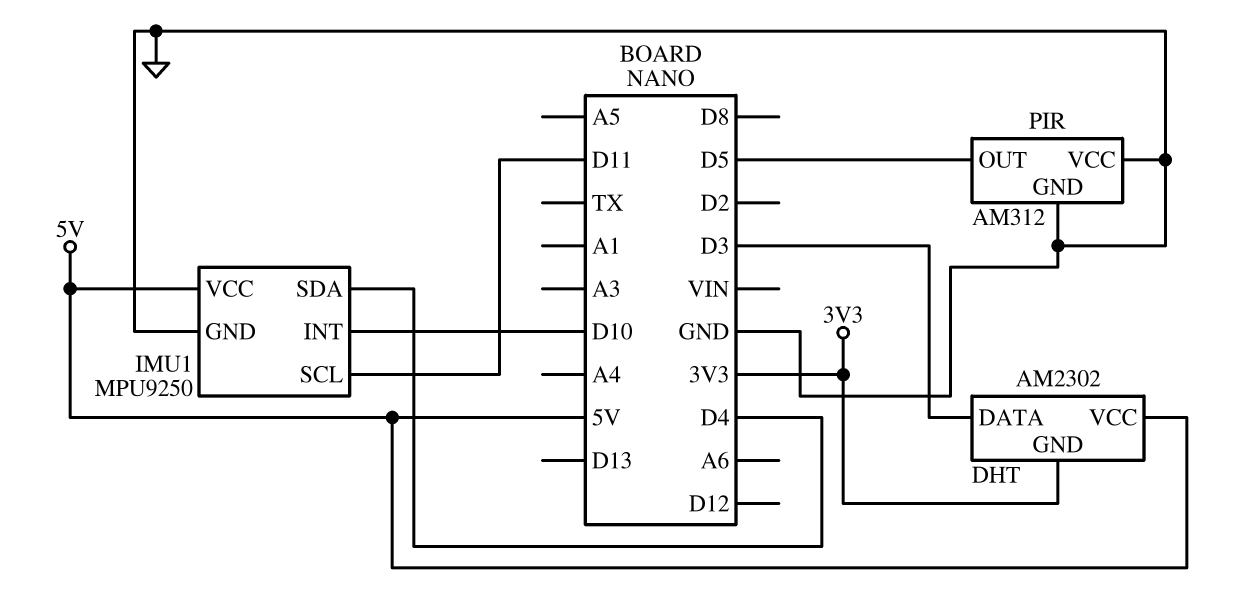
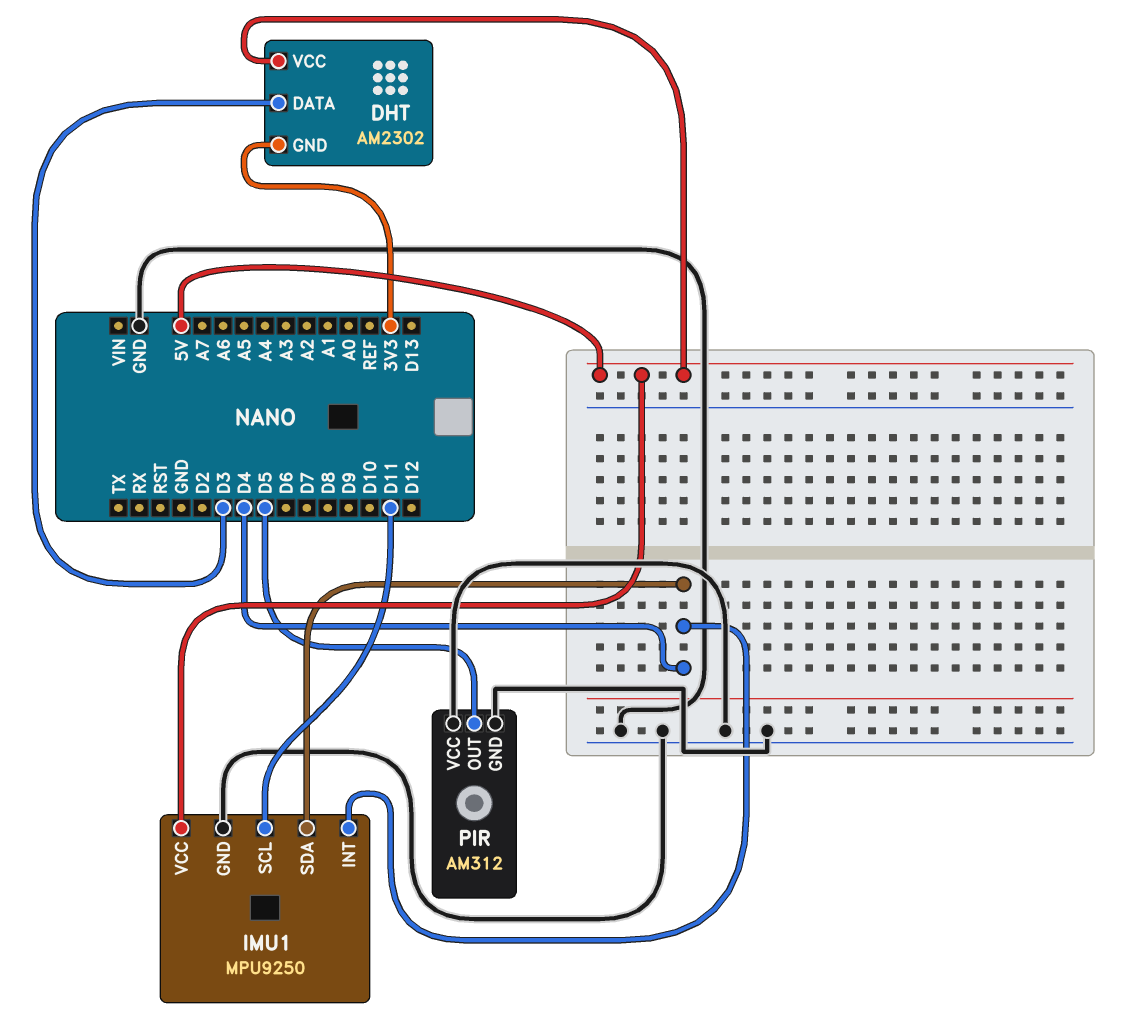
IMU1 pin INT: D10 -> D4

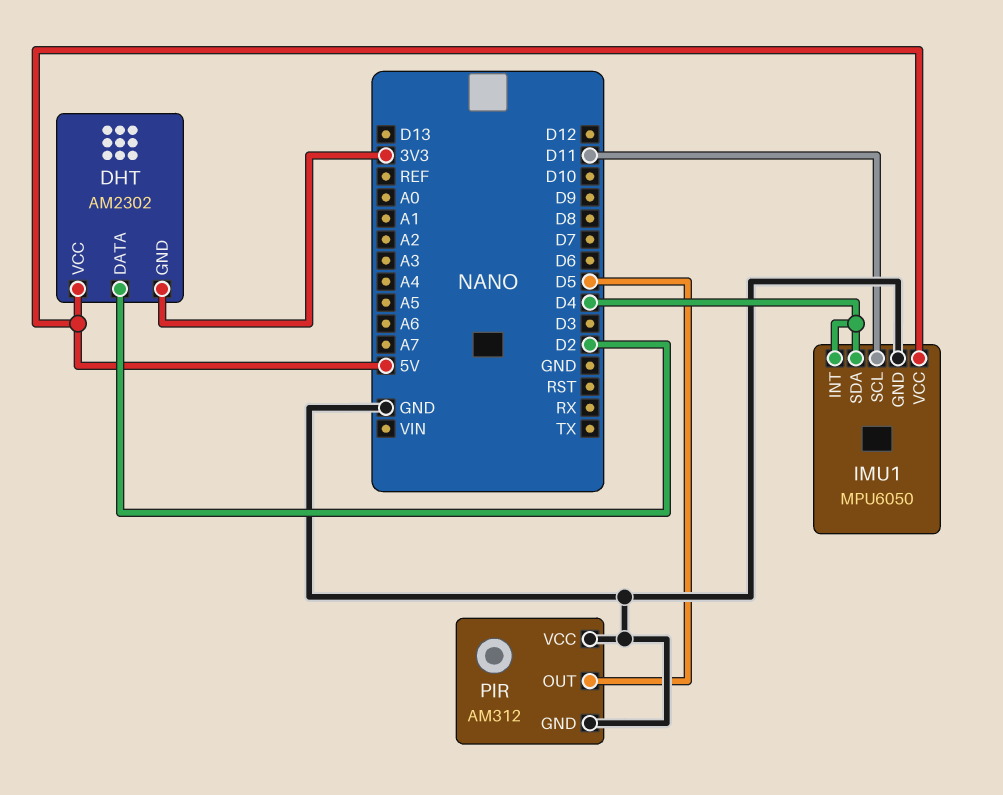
DHT pin DATA: D3 -> D2
IMU1: MPU9250 -> MPU6050

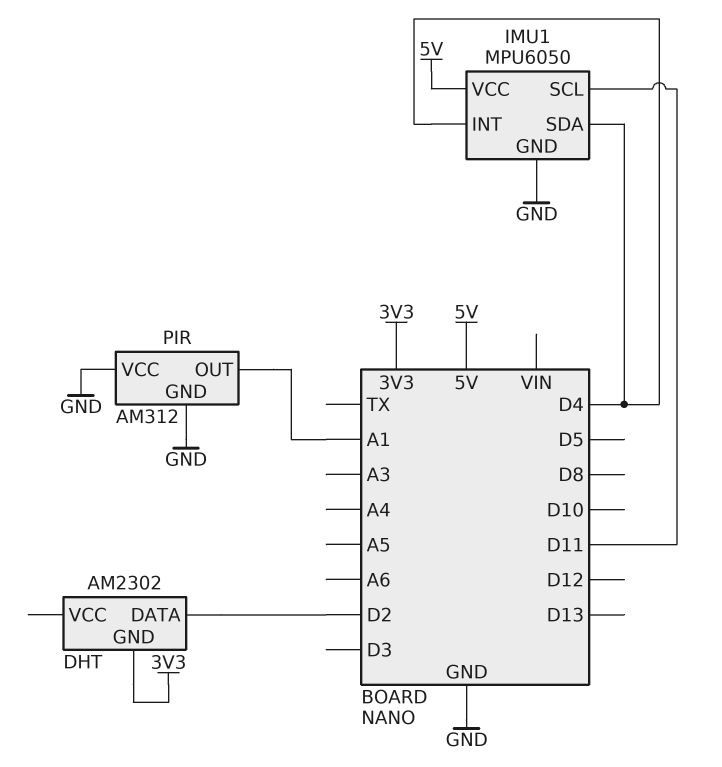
DHT pin VCC: 5V -> none
PIR pin OUT: D5 -> A1

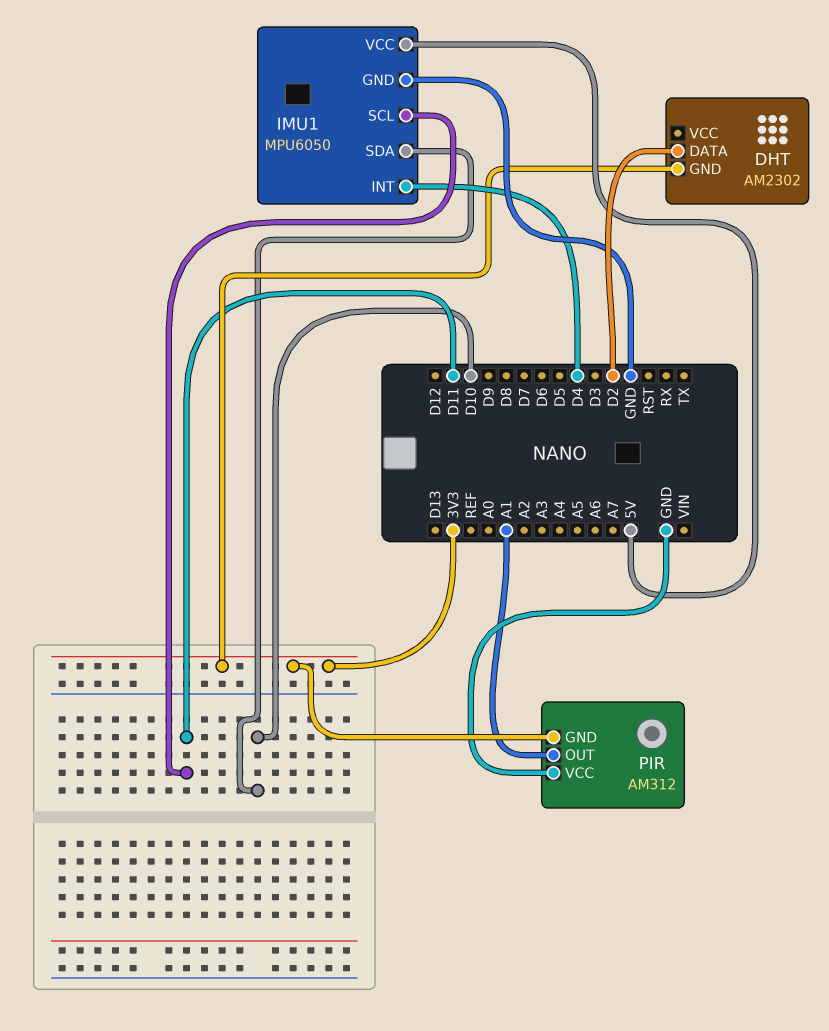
IMU1 pin SDA: D4 -> D10
PIR pin GND: GND -> 3V3

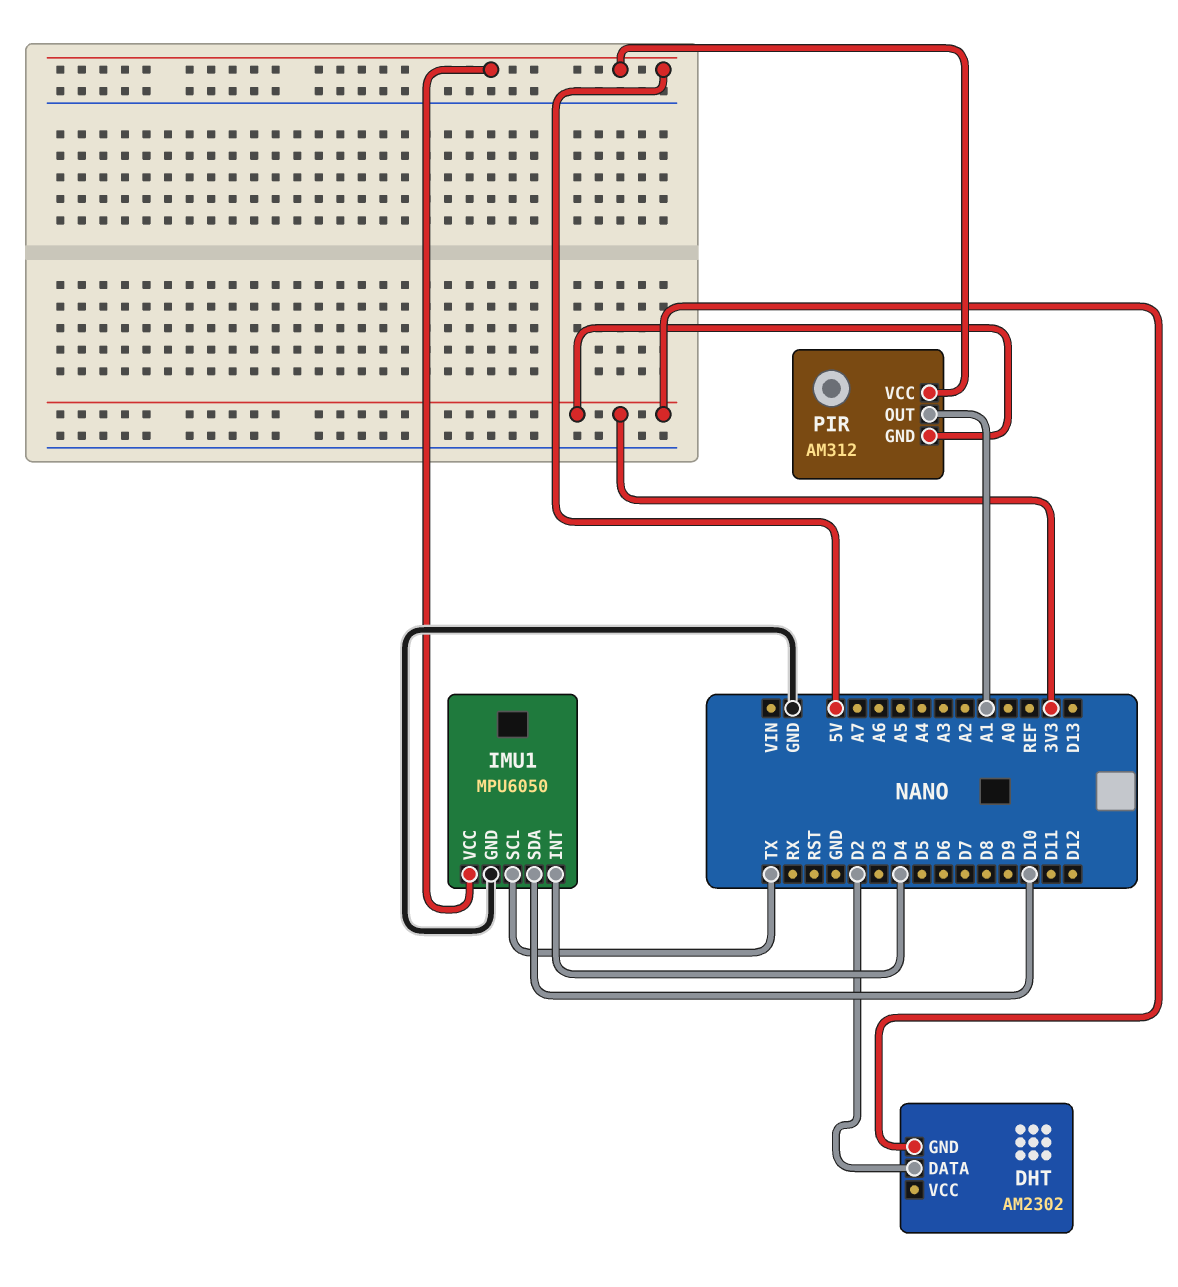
IMU1 pin SCL: D11 -> TX
PIR pin VCC: GND -> 5V

